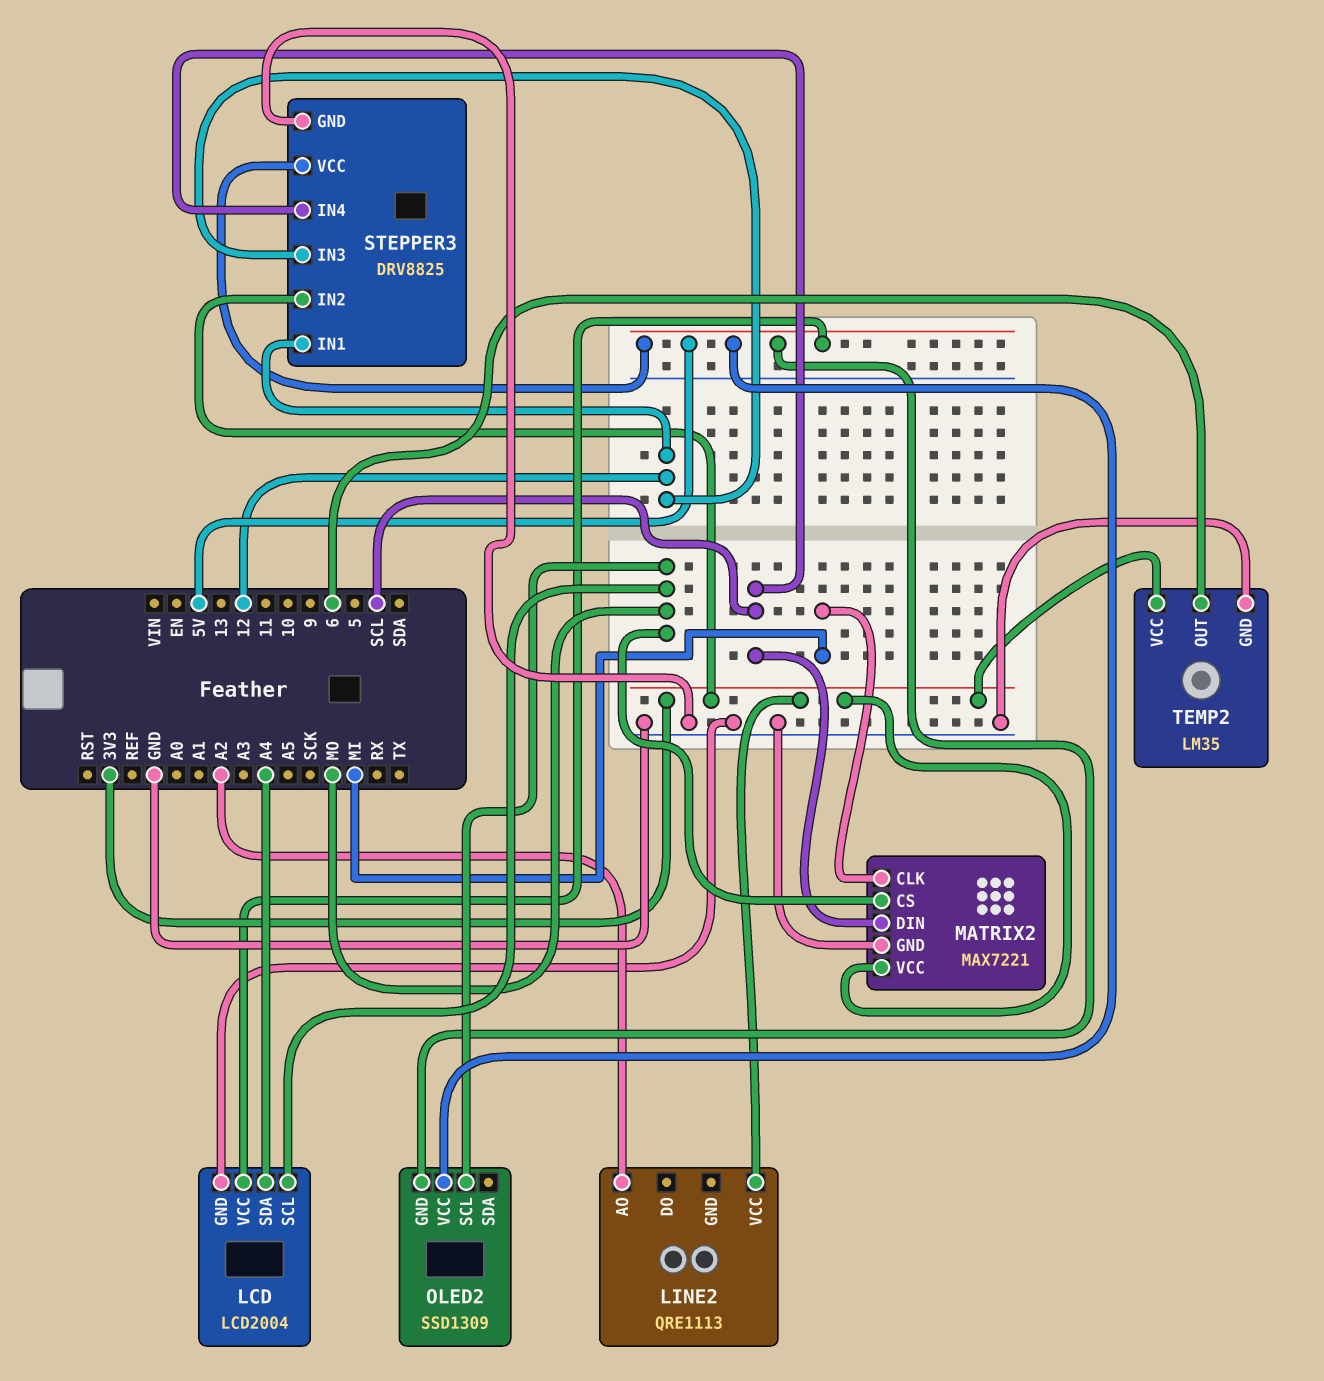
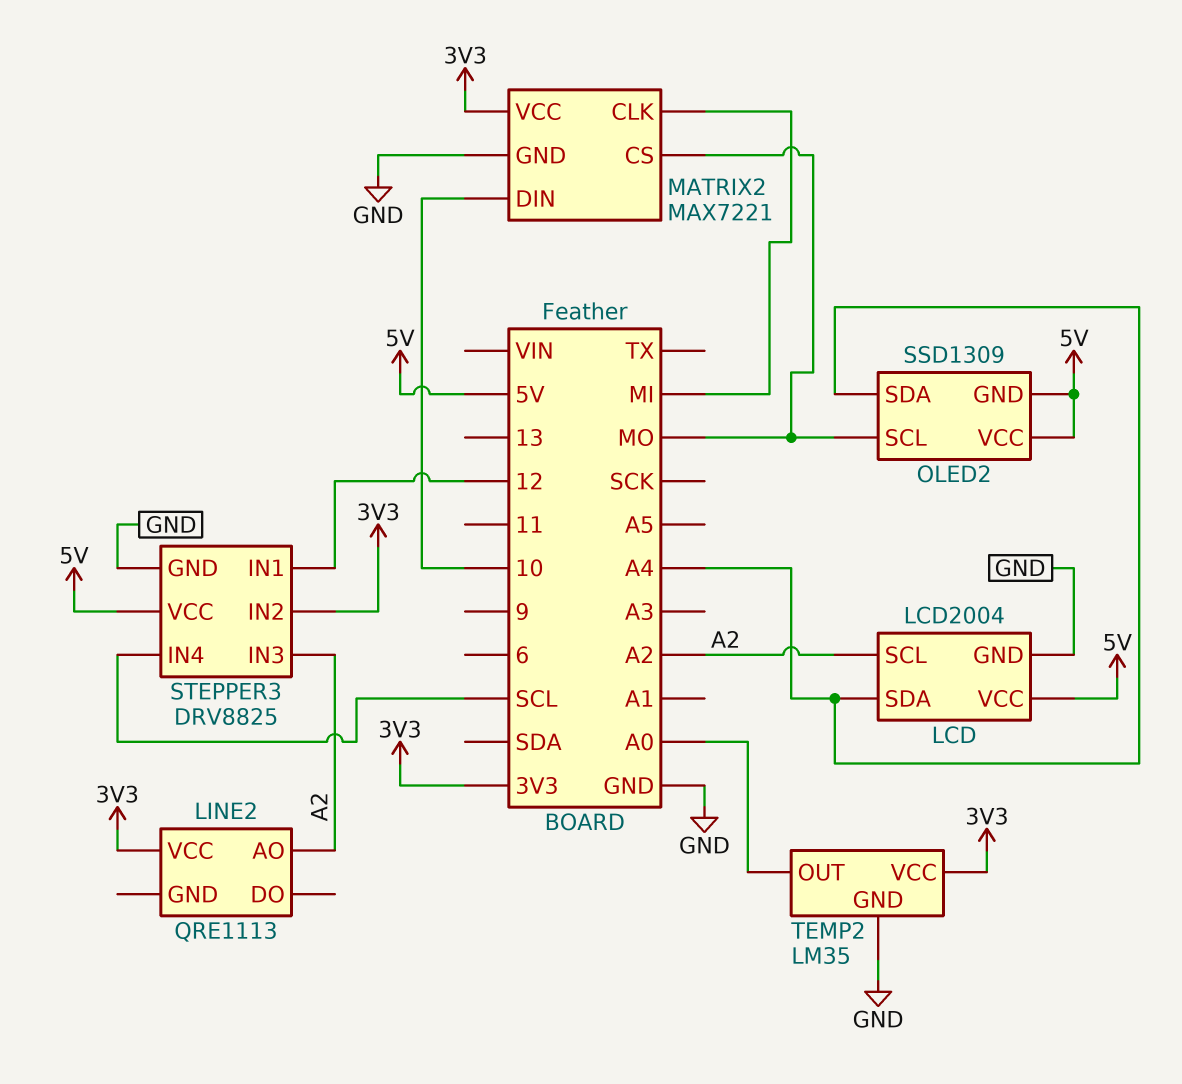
LCD pin SCL: MO -> A2
MATRIX2 pin DIN: SCL -> 10
OLED2 pin SDA: none -> A4
STEPPER3 pin IN3: 12 -> A2
TEMP2 pin OUT: 6 -> A0

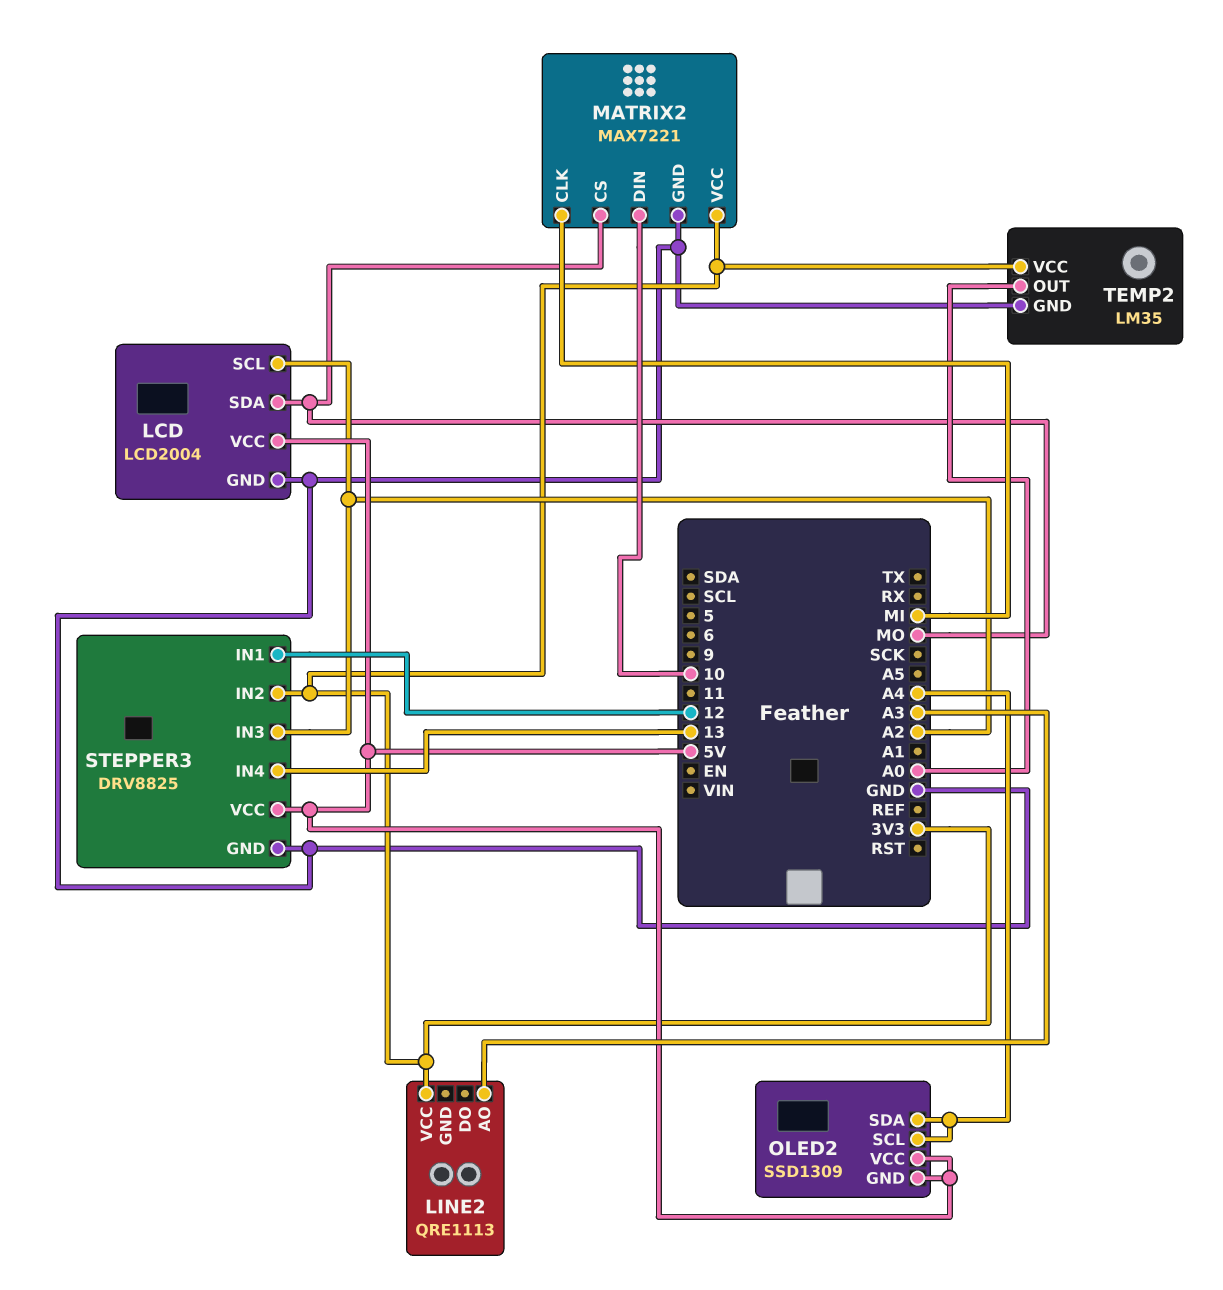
LCD pin SDA: A4 -> MO
LINE2 pin AO: A2 -> A3
OLED2 pin SCL: MO -> A4
STEPPER3 pin IN4: SCL -> 13

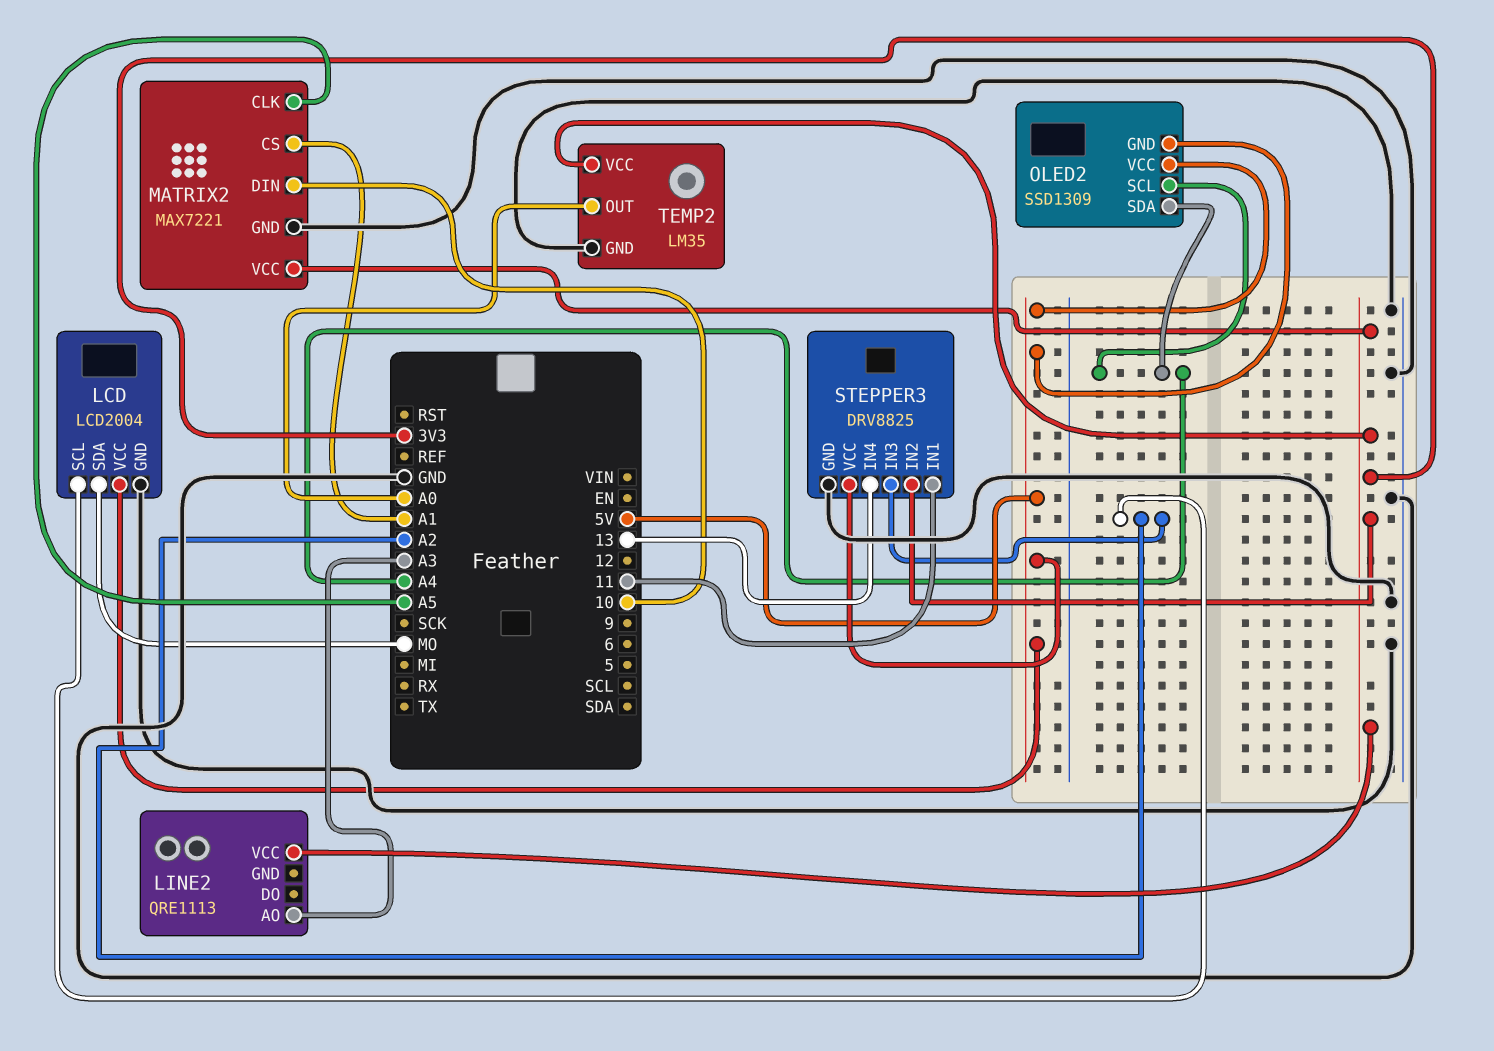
MATRIX2 pin CLK: MI -> A5
MATRIX2 pin CS: MO -> A1
STEPPER3 pin IN1: 12 -> 11

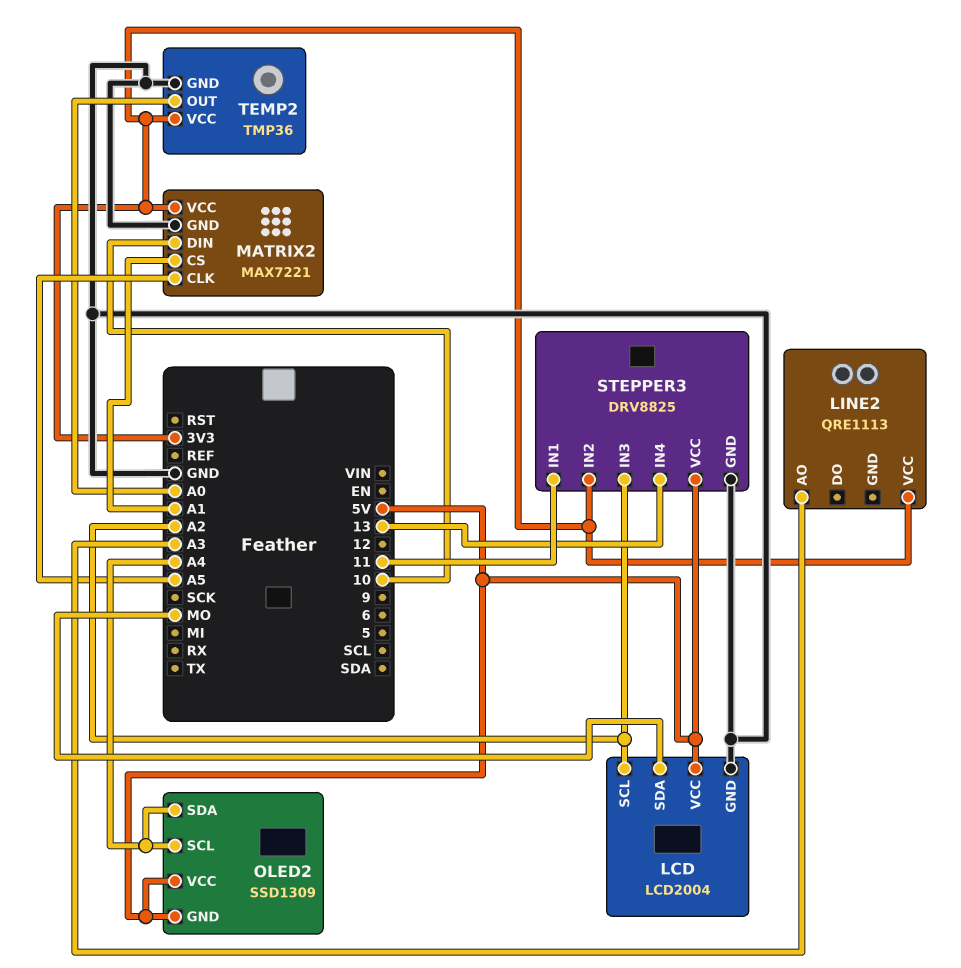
TEMP2: LM35 -> TMP36

